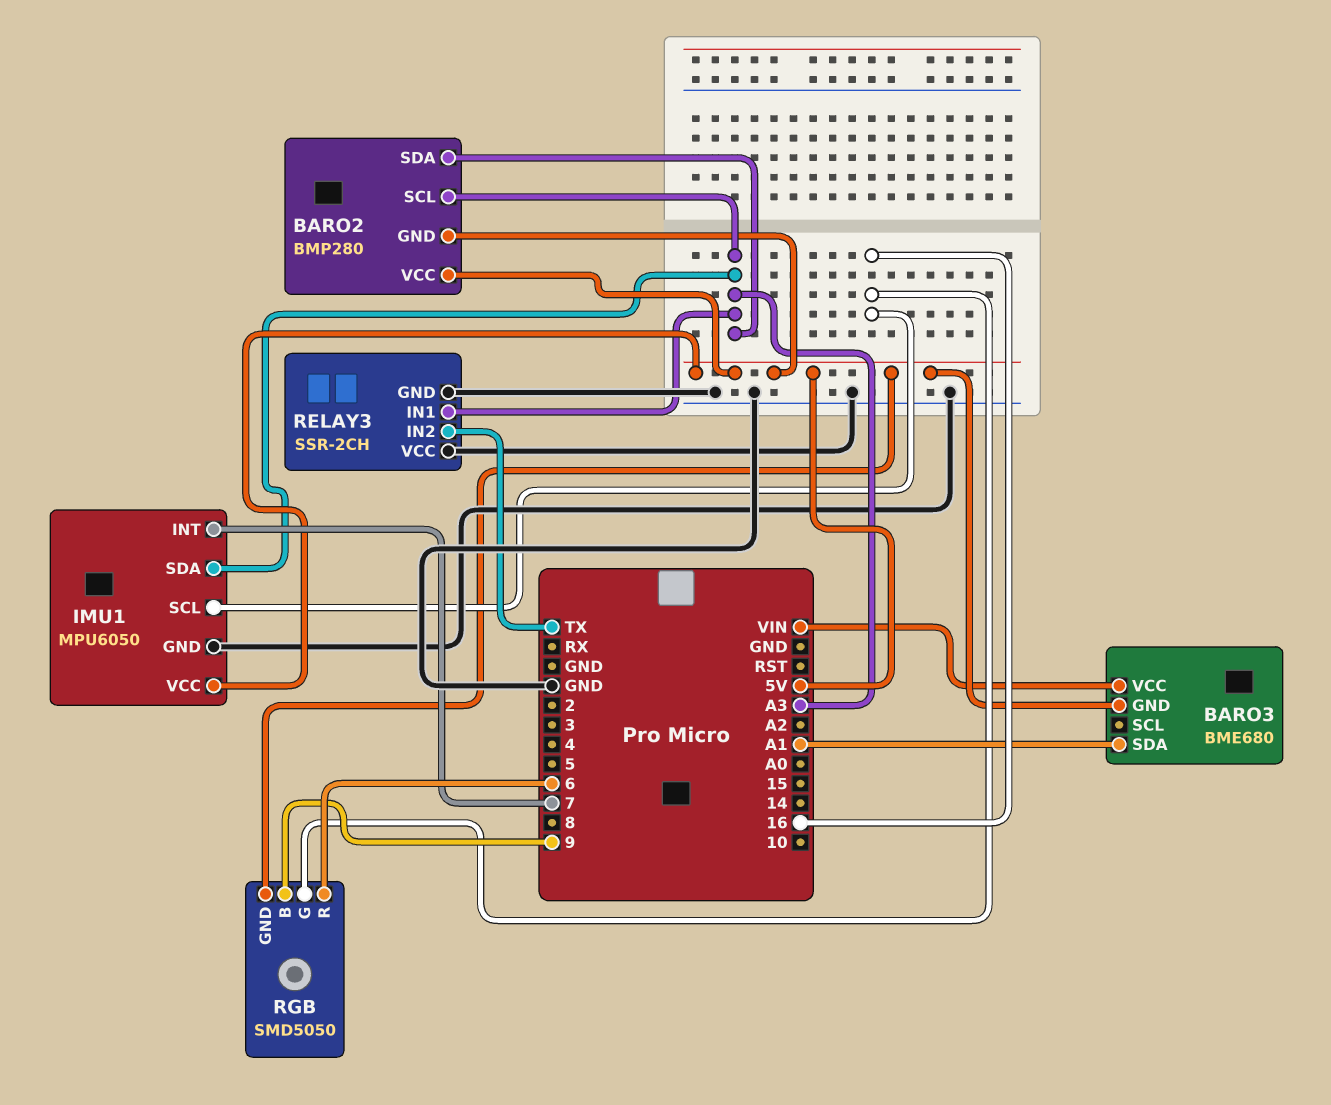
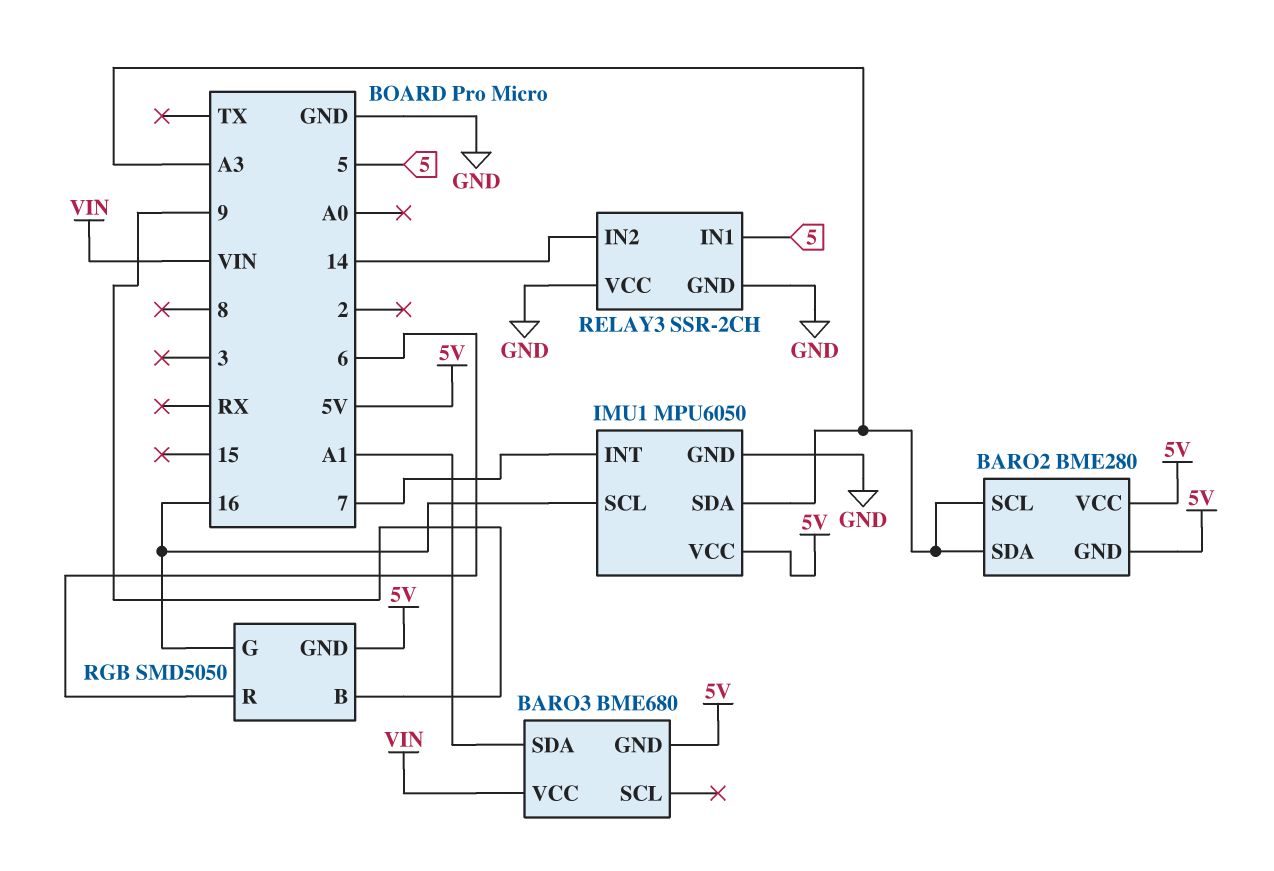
BARO2: BMP280 -> BME280
RELAY3 pin IN1: A3 -> 5
RELAY3 pin IN2: TX -> 14

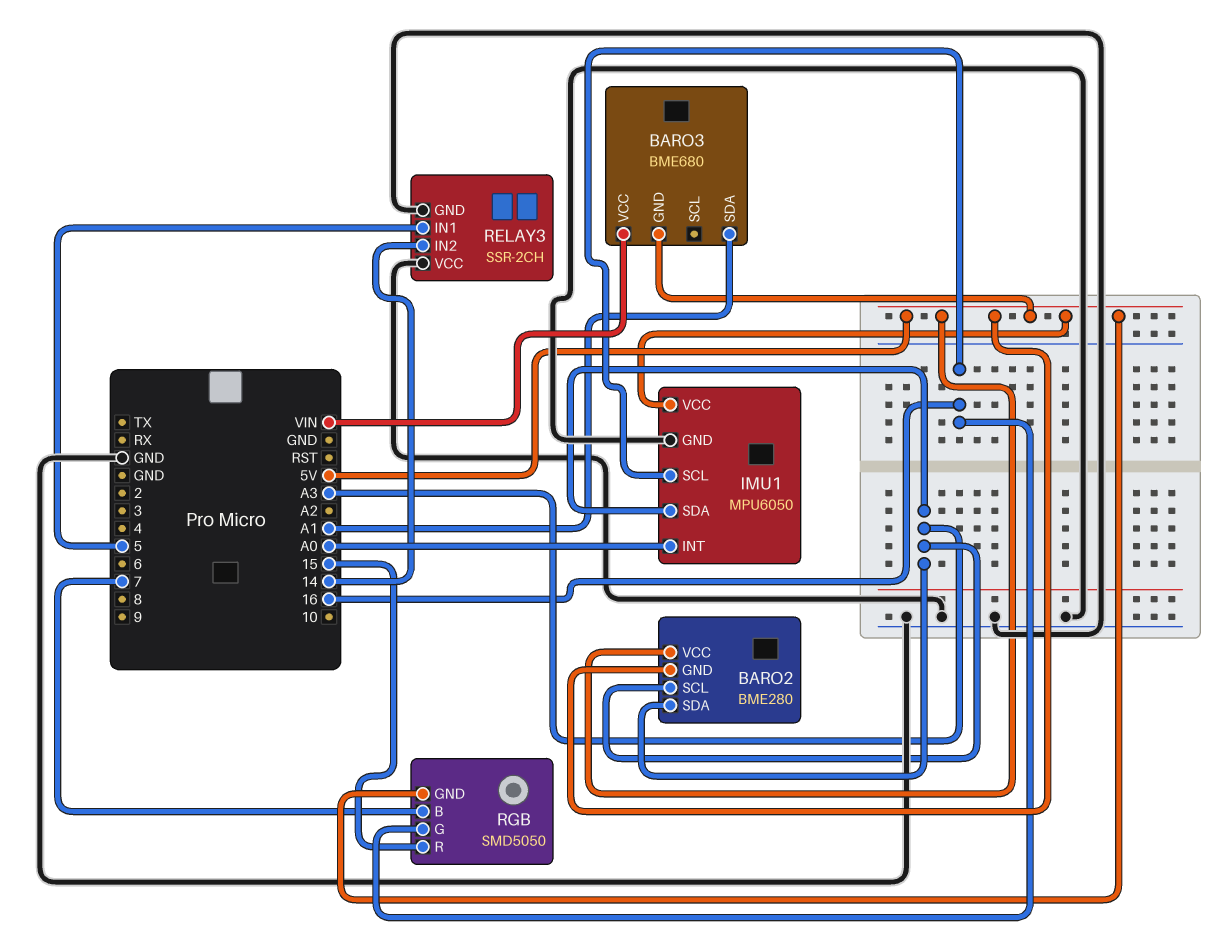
IMU1 pin INT: 7 -> A0
RGB pin B: 9 -> 7
RGB pin R: 6 -> 15

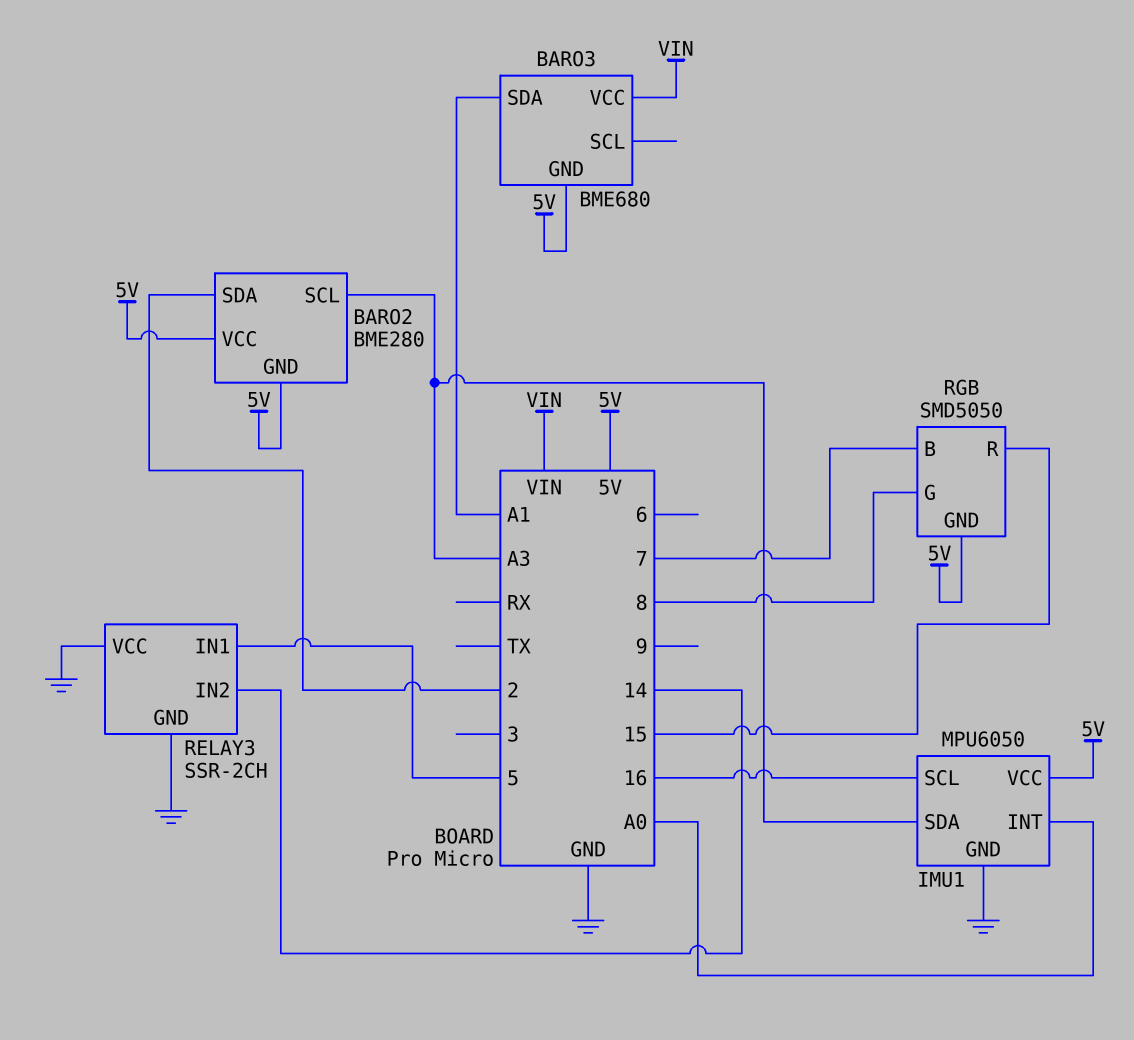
BARO2 pin SDA: A3 -> 2
RGB pin G: 16 -> 8

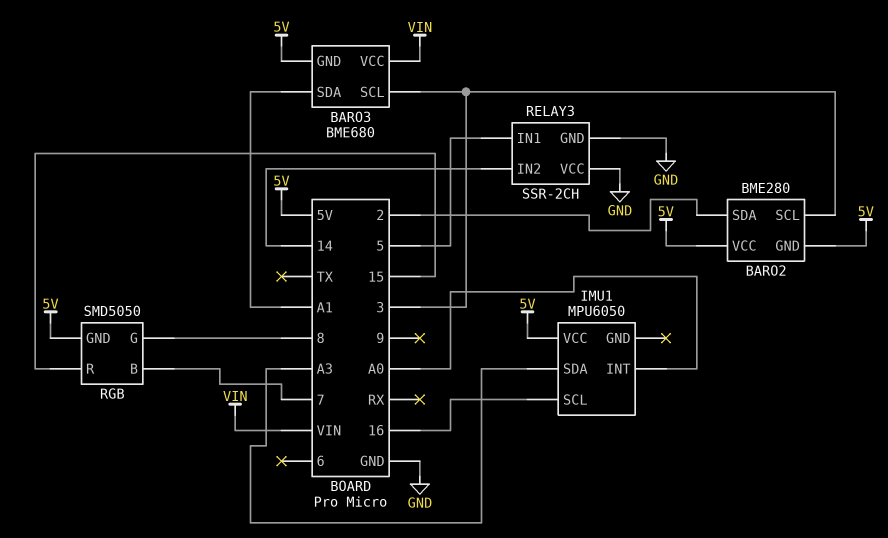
BARO2 pin SCL: A3 -> 3
BARO3 pin SCL: none -> 3
IMU1 pin GND: GND -> none

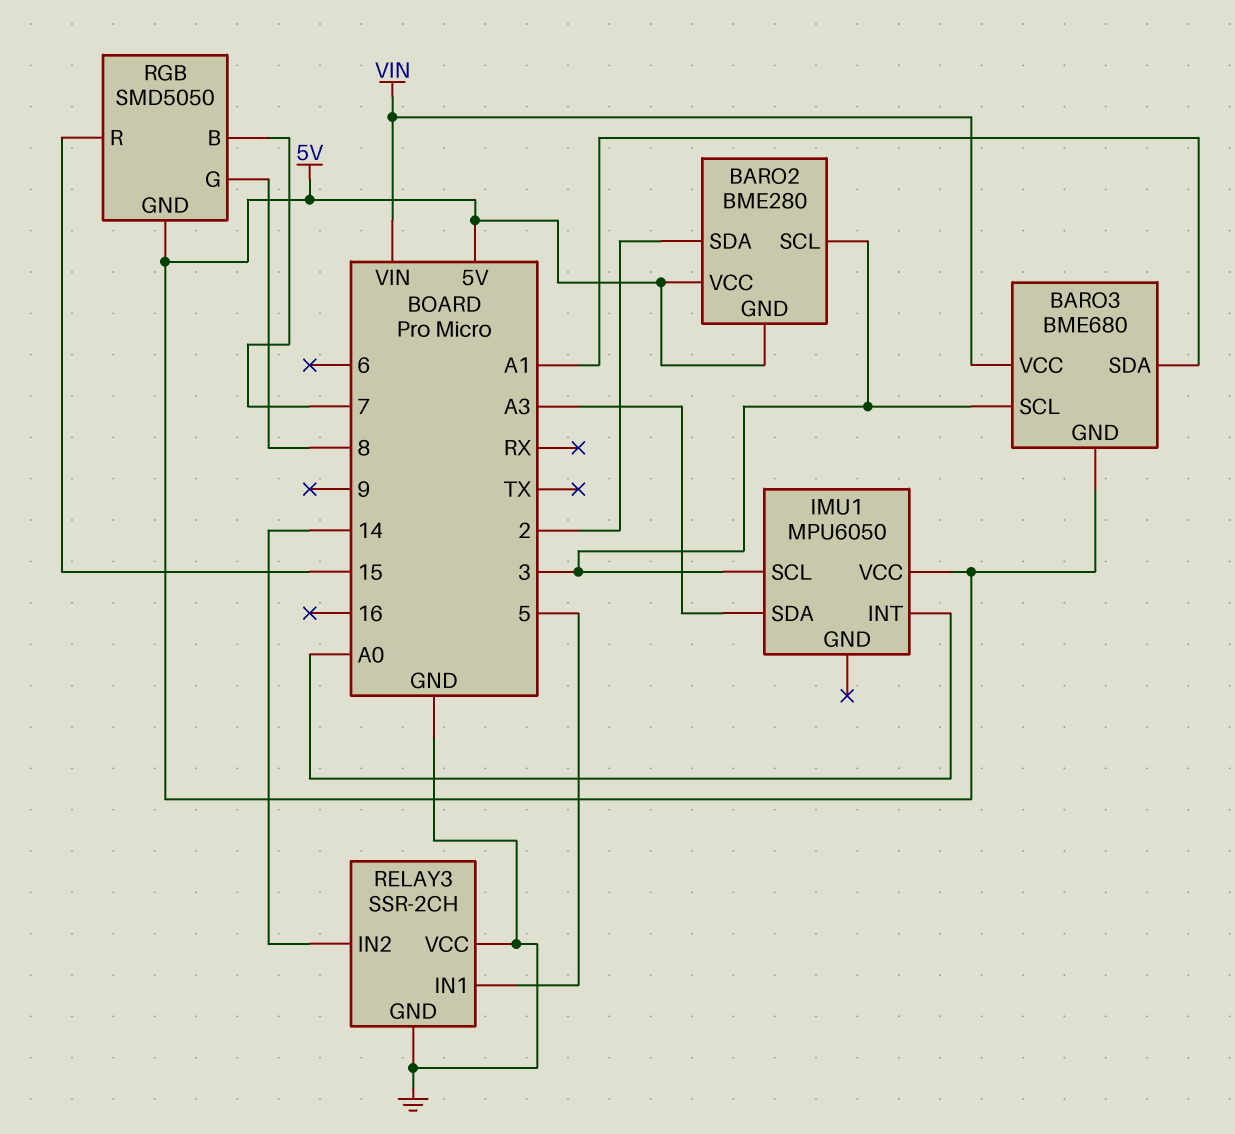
IMU1 pin SCL: 16 -> 3

